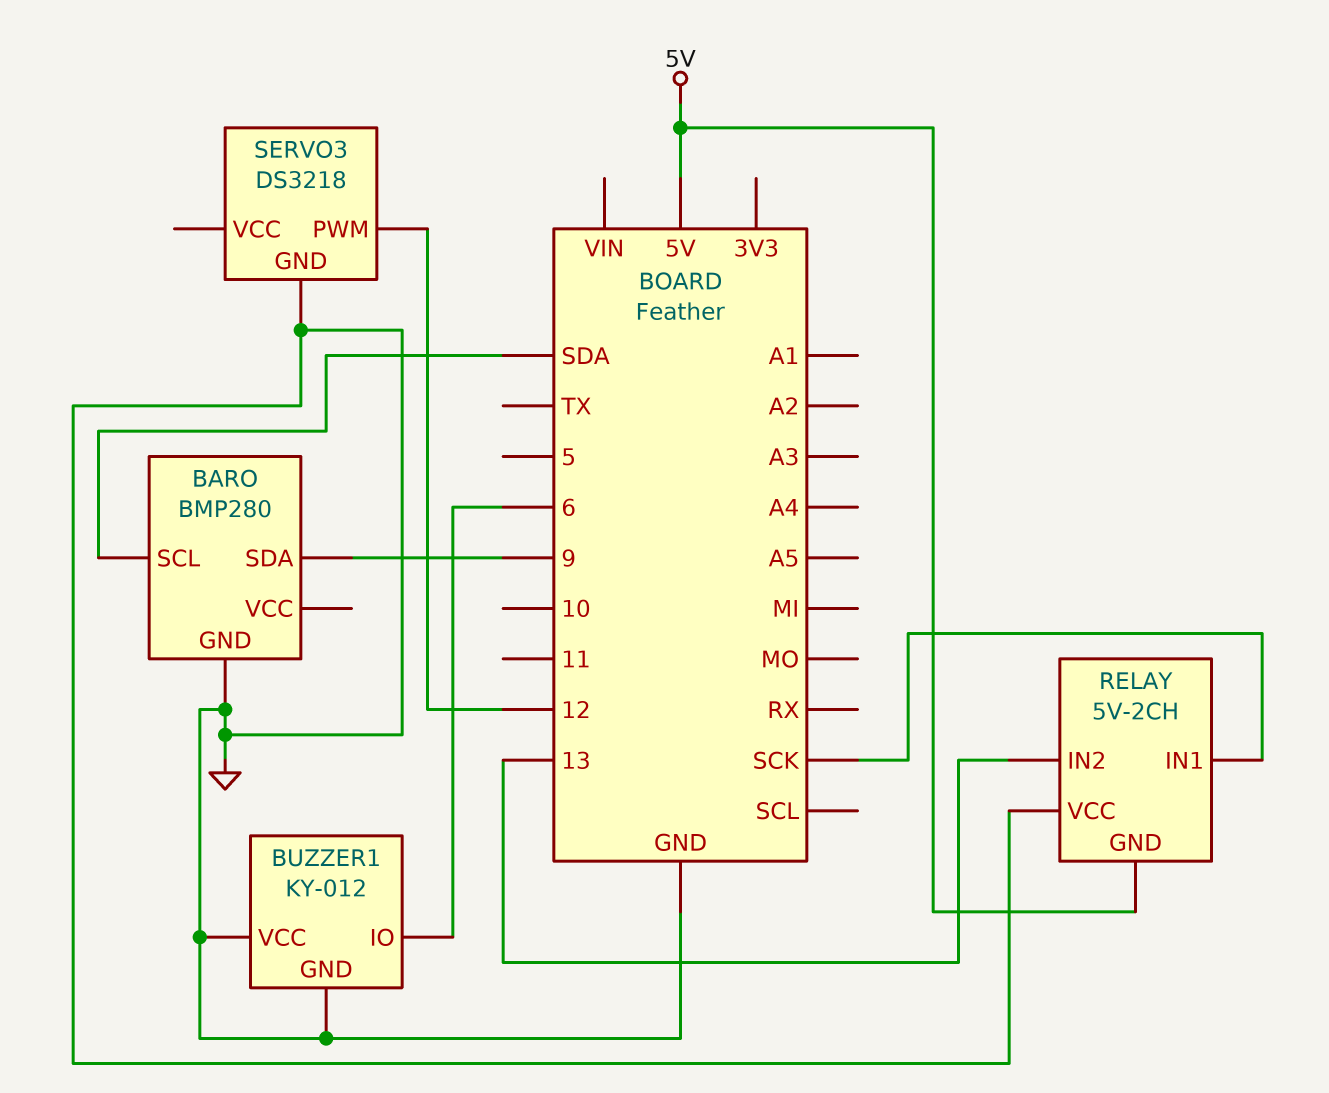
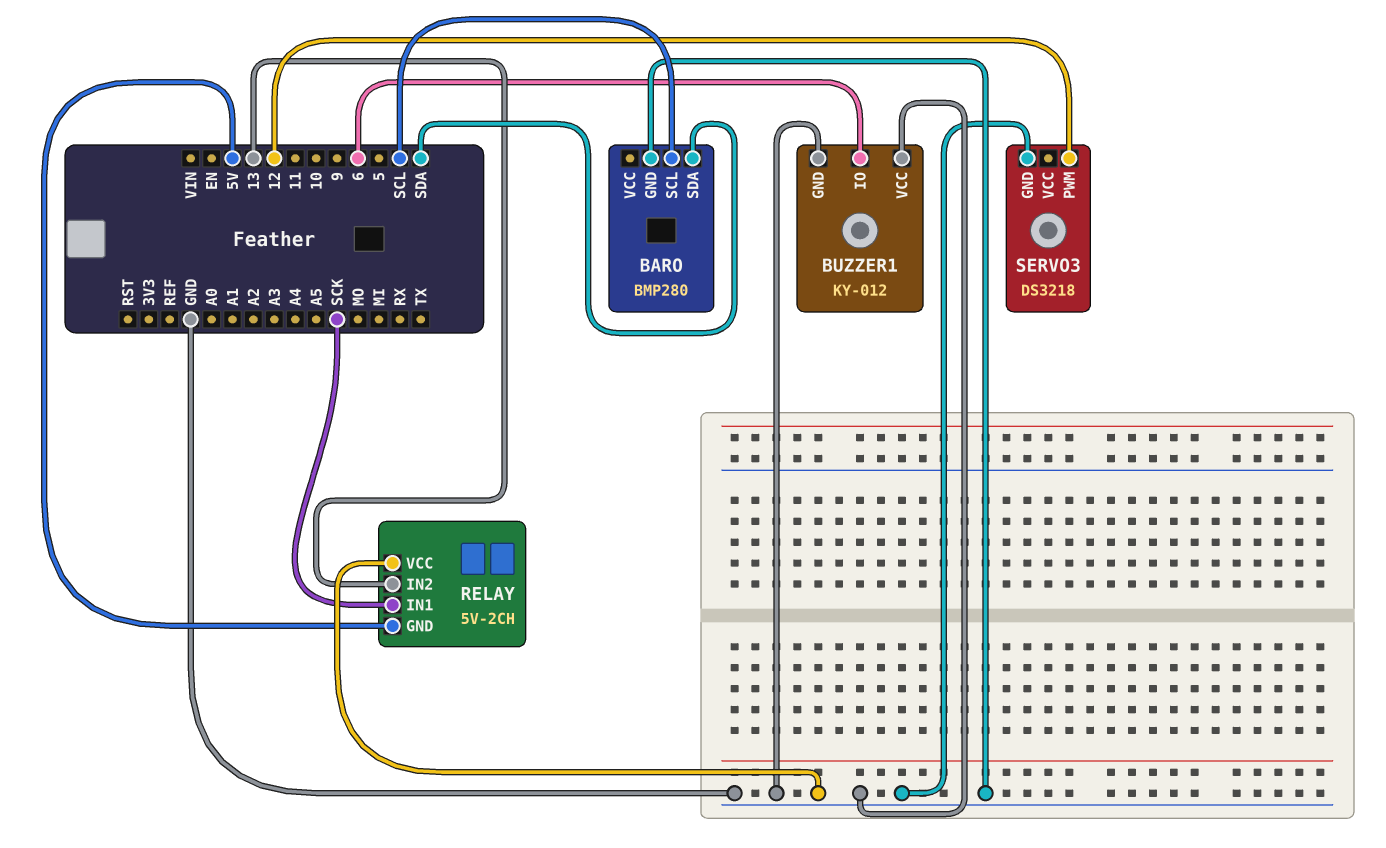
BARO pin SCL: SDA -> SCL
BARO pin SDA: 9 -> SDA

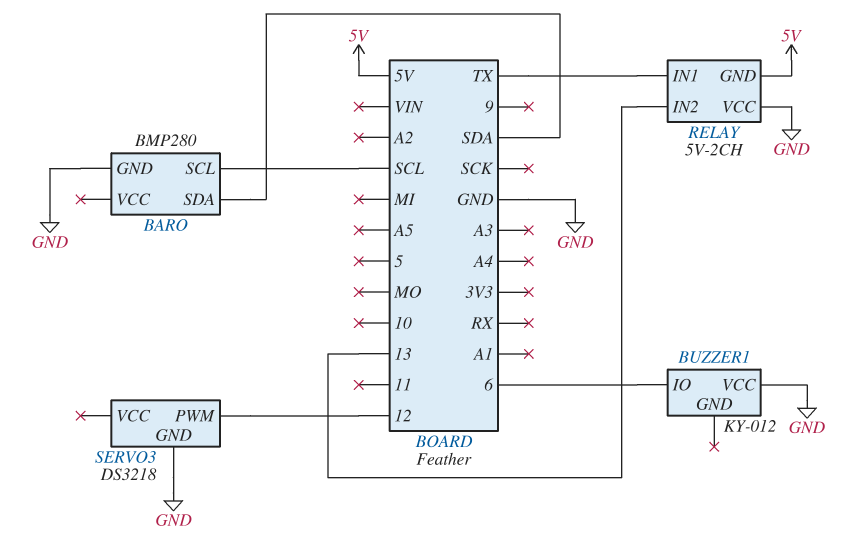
BUZZER1 pin GND: GND -> none
RELAY pin IN1: SCK -> TX

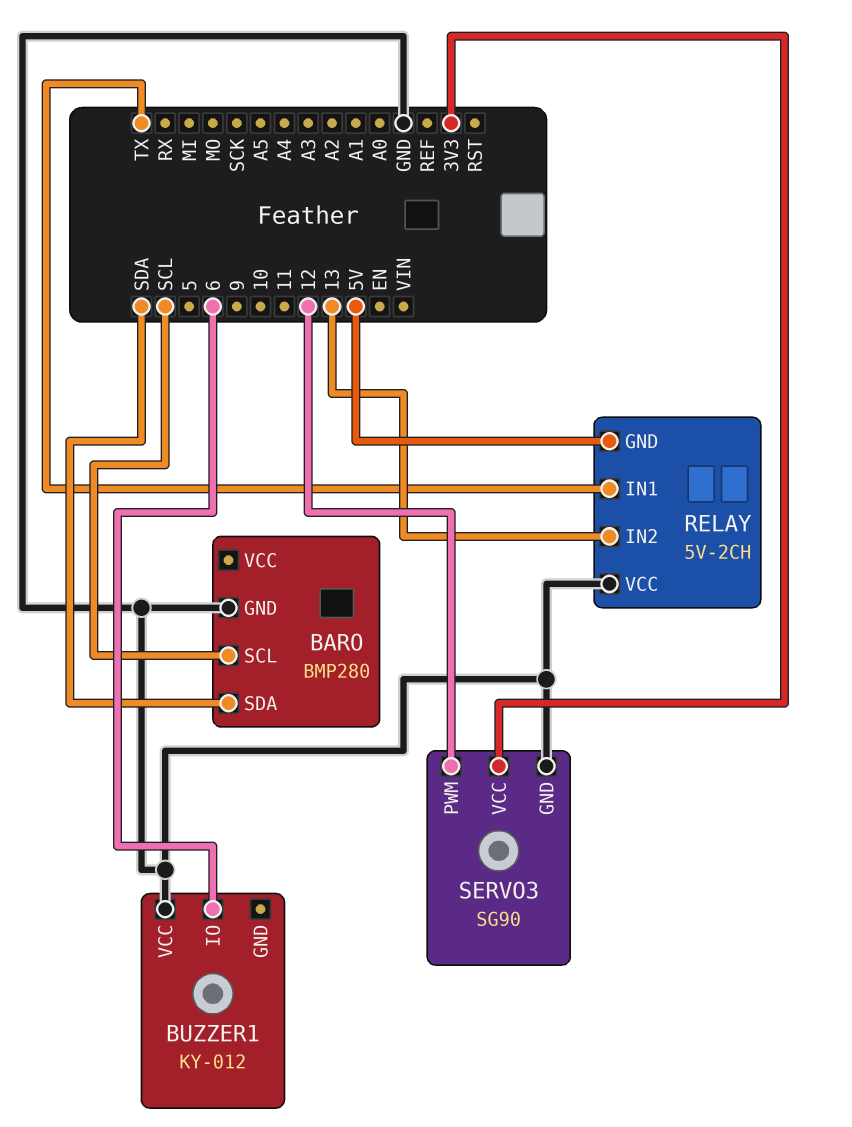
SERVO3: DS3218 -> SG90
SERVO3 pin VCC: none -> 3V3

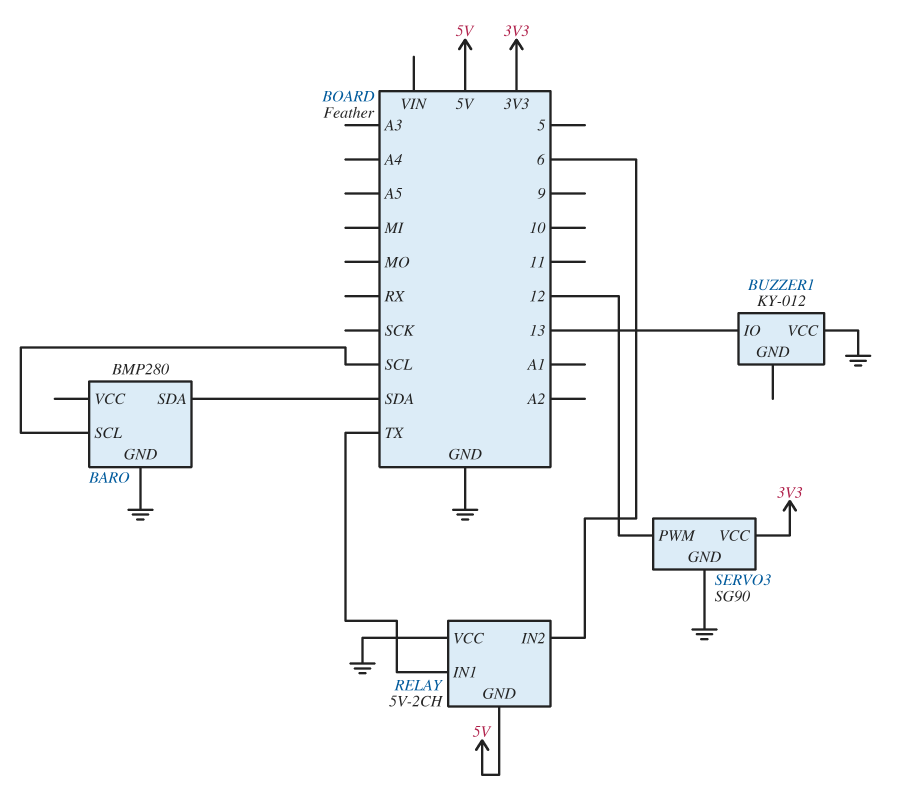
BUZZER1 pin IO: 6 -> 13
RELAY pin IN2: 13 -> 6

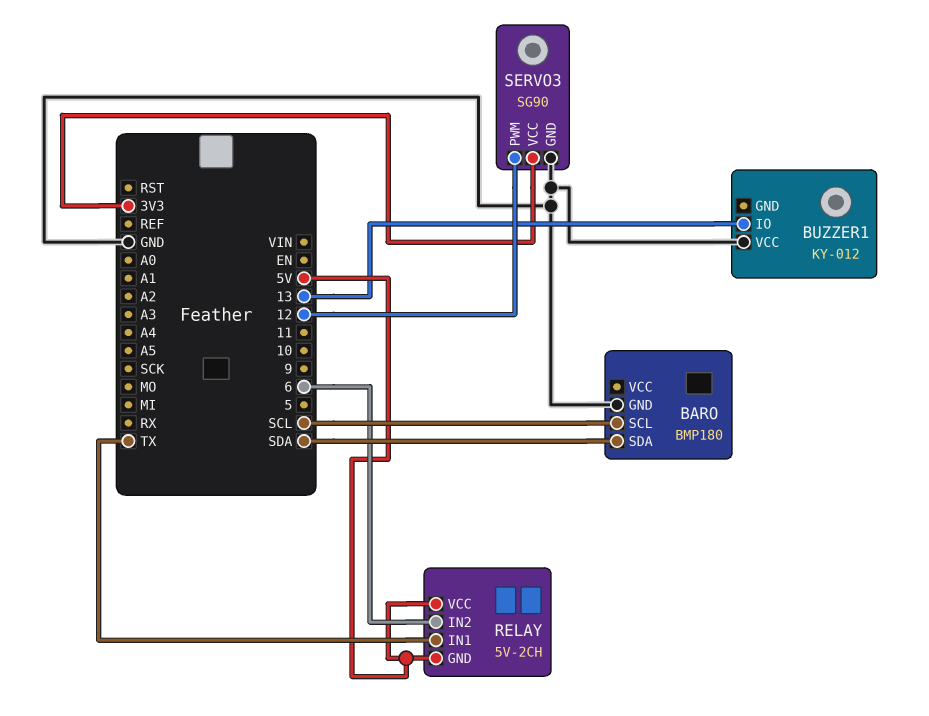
BARO: BMP280 -> BMP180
RELAY pin VCC: GND -> 5V

